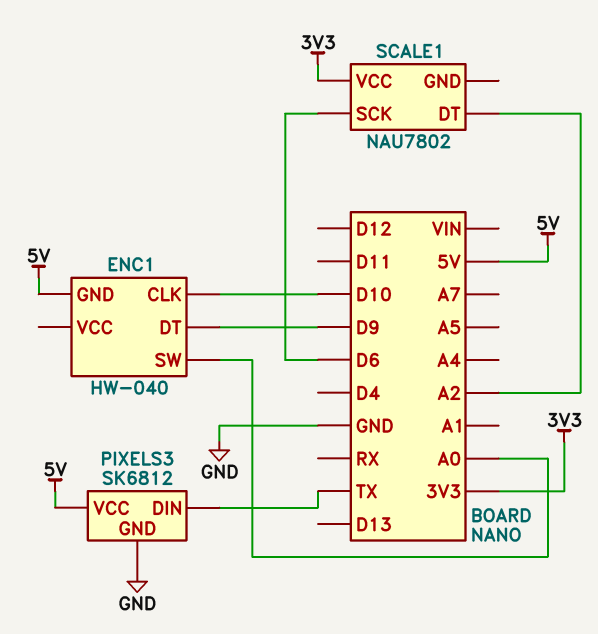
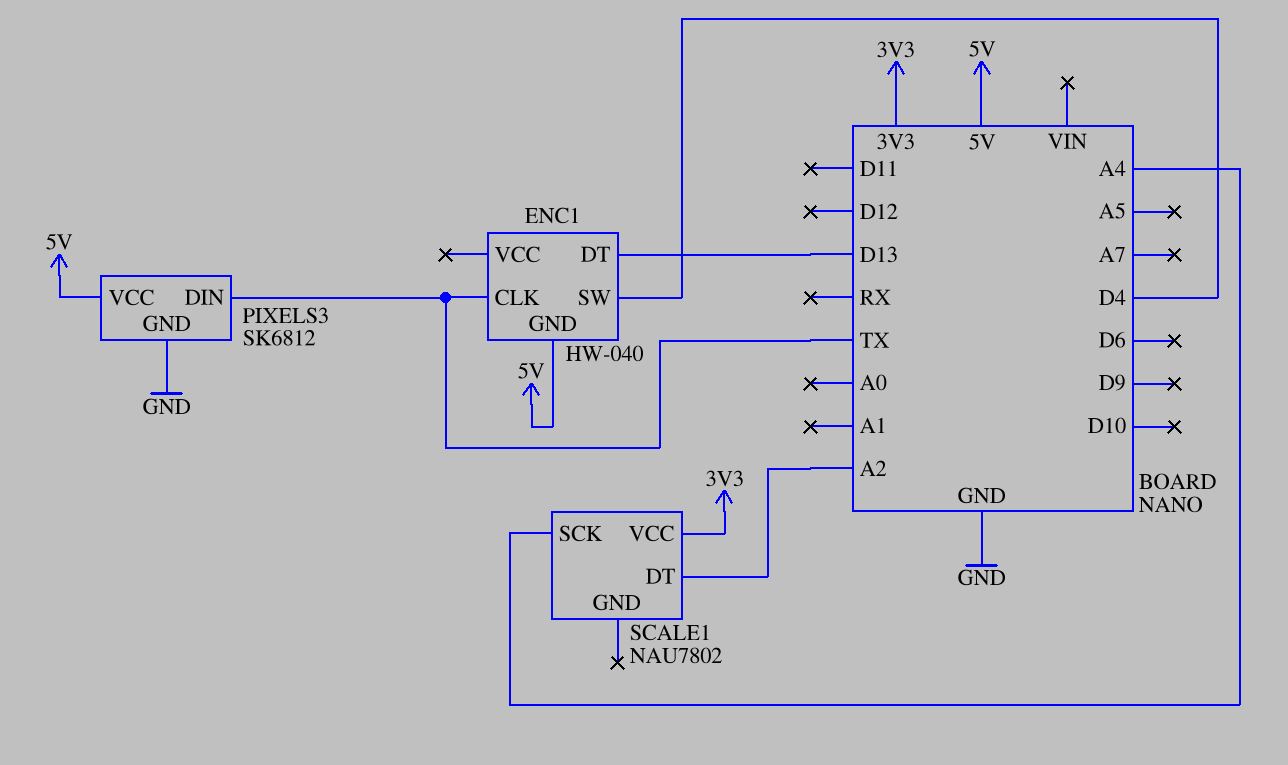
ENC1 pin CLK: D10 -> TX
ENC1 pin DT: D9 -> D13
ENC1 pin SW: A0 -> D4
SCALE1 pin SCK: D6 -> A4

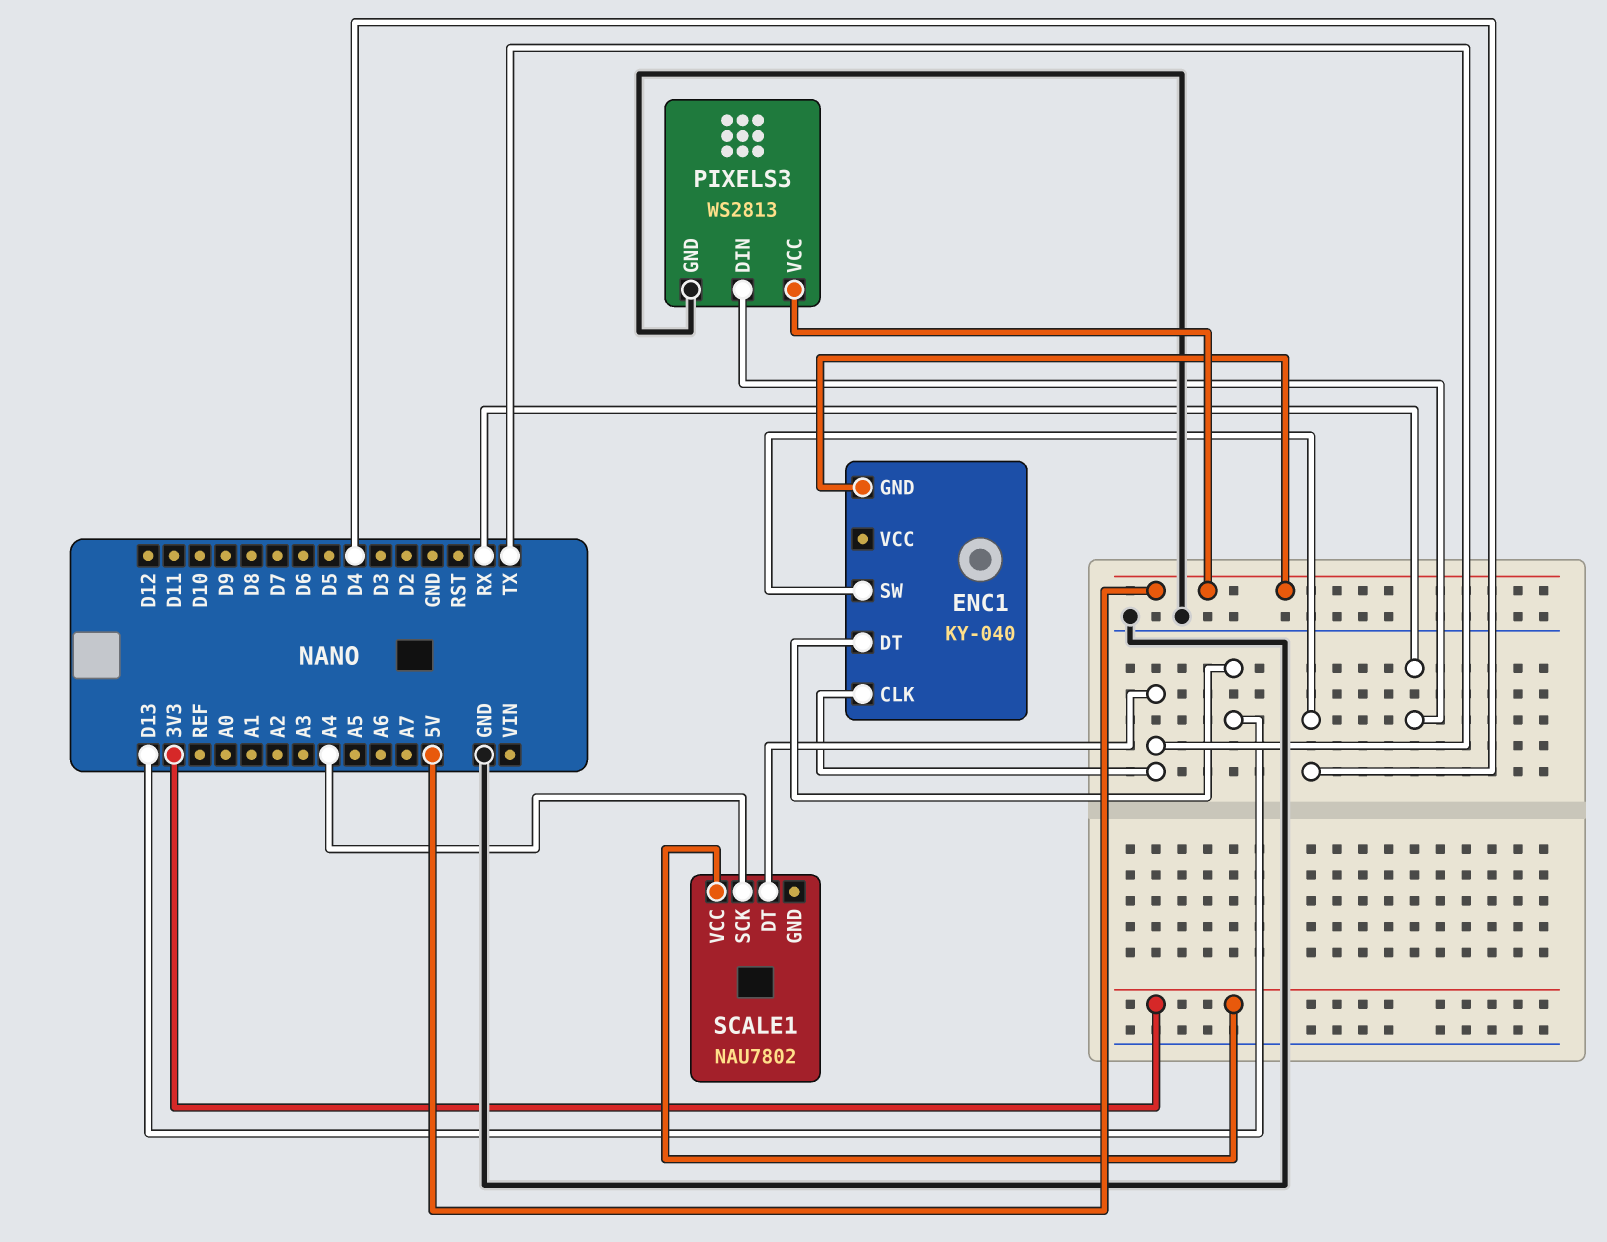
ENC1: HW-040 -> KY-040
PIXELS3: SK6812 -> WS2813
PIXELS3 pin DIN: TX -> RX
SCALE1 pin DT: A2 -> TX

